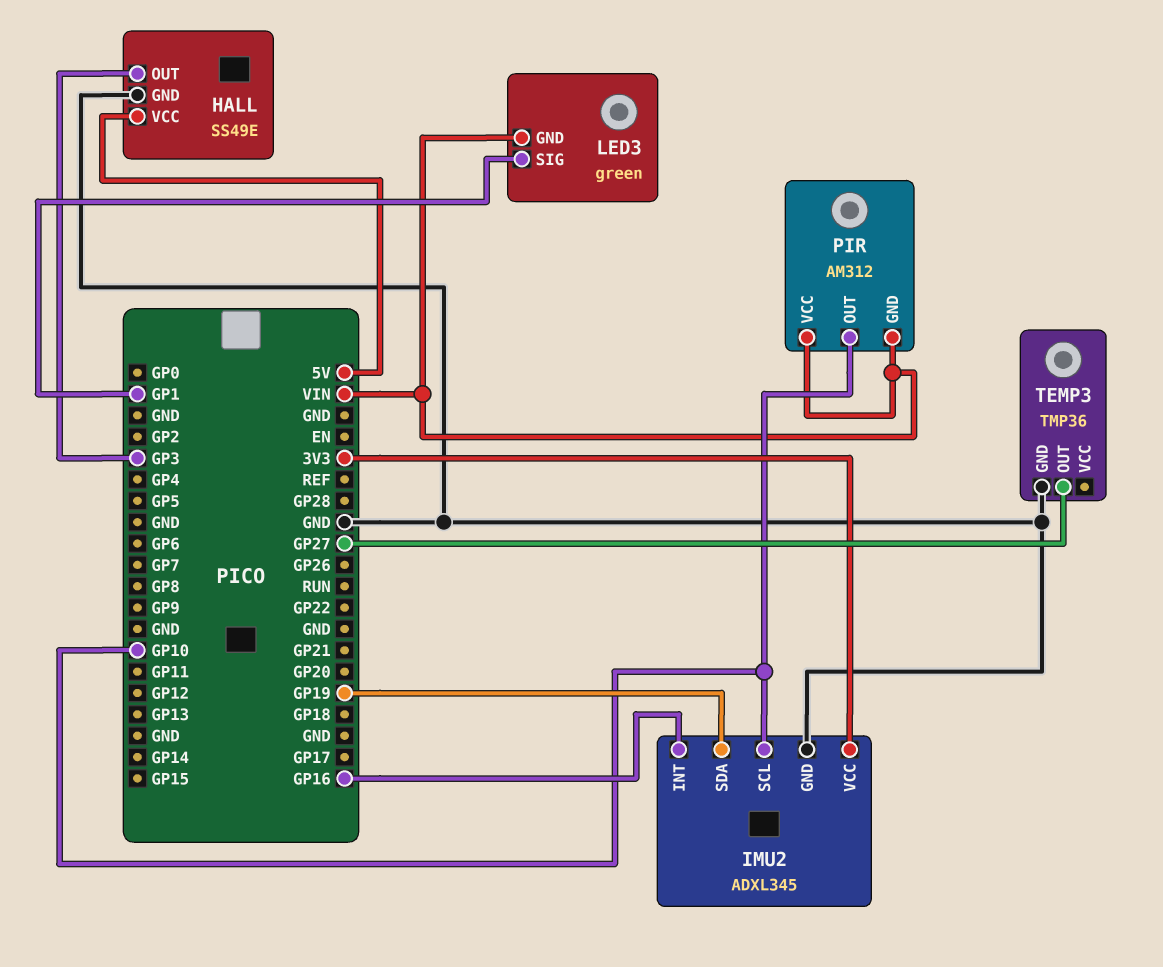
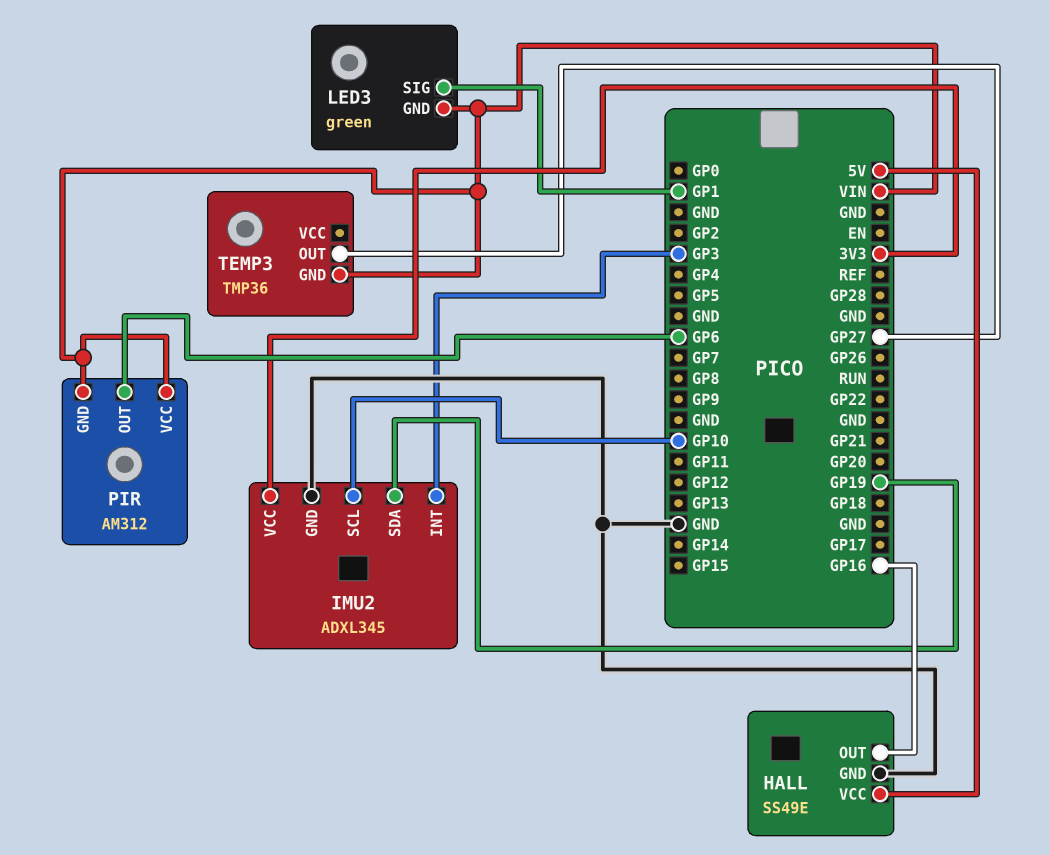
HALL pin OUT: GP3 -> GP16
IMU2 pin INT: GP16 -> GP3
PIR pin OUT: GP10 -> GP6
TEMP3 pin GND: GND -> VIN

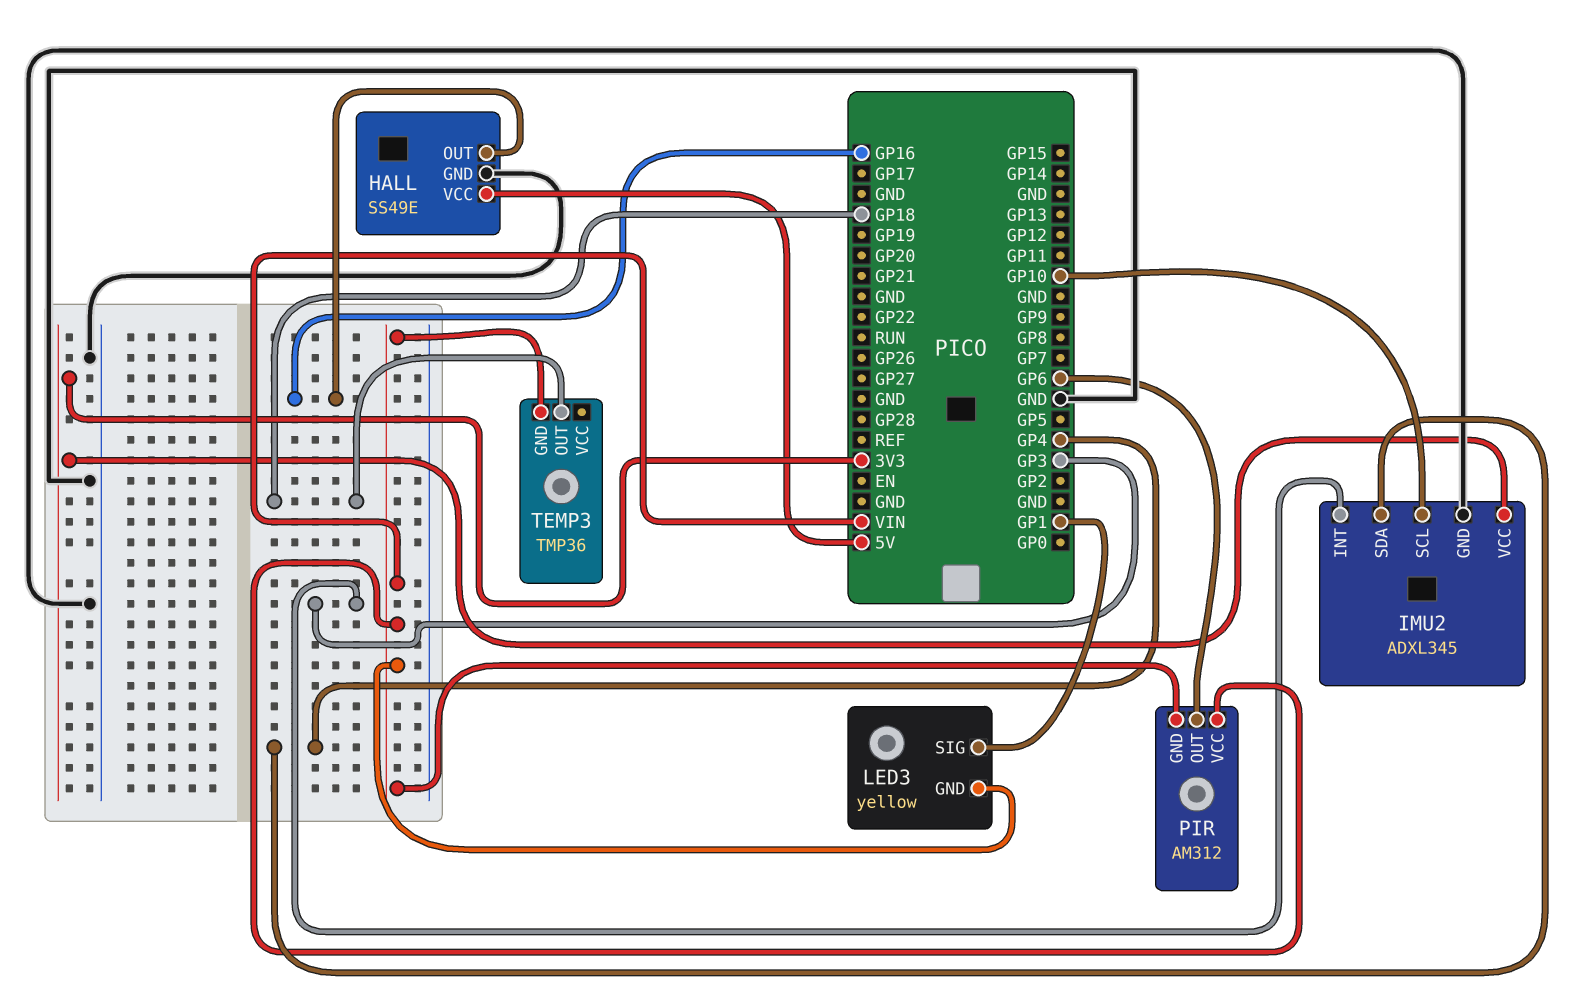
IMU2 pin SDA: GP19 -> GP4
LED3: green -> yellow
TEMP3 pin OUT: GP27 -> GP18

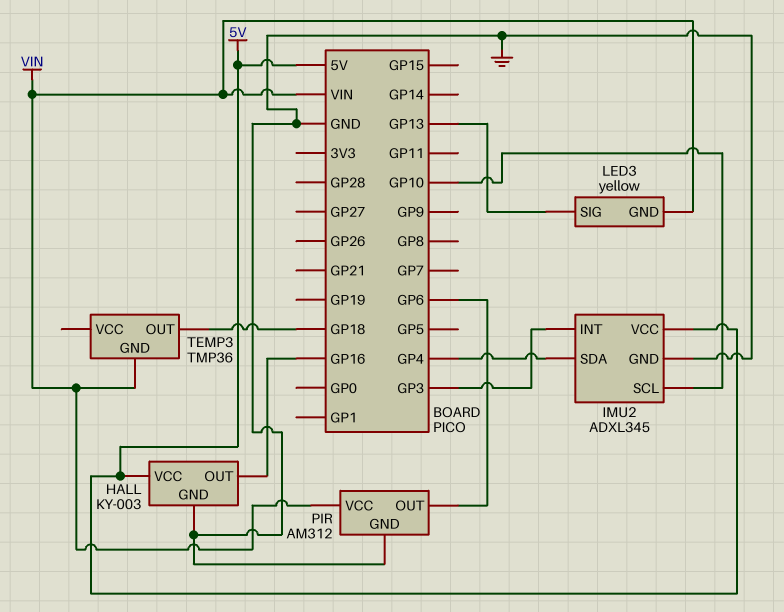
HALL: SS49E -> KY-003
IMU2 pin VCC: 3V3 -> 5V
LED3 pin SIG: GP1 -> GP13
PIR pin GND: VIN -> GND

